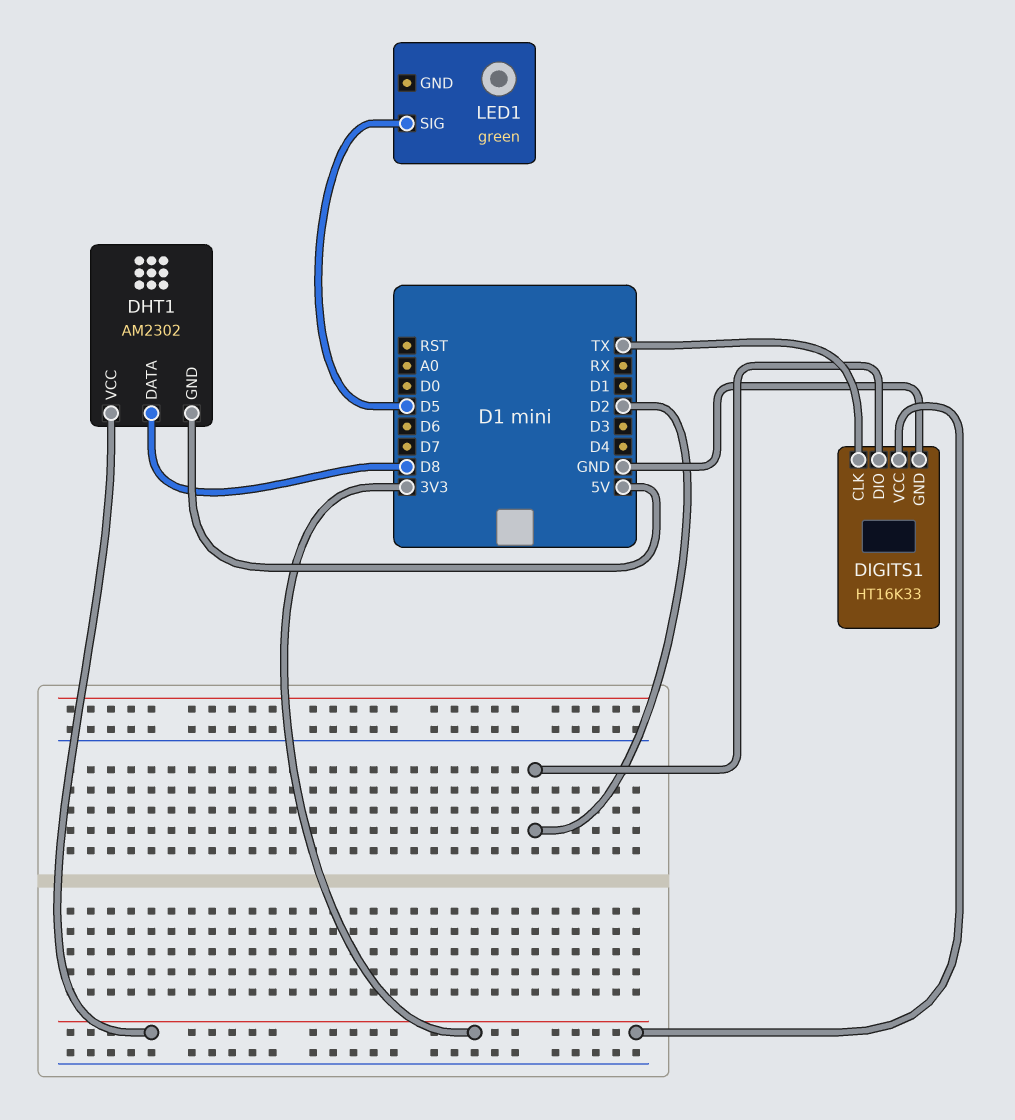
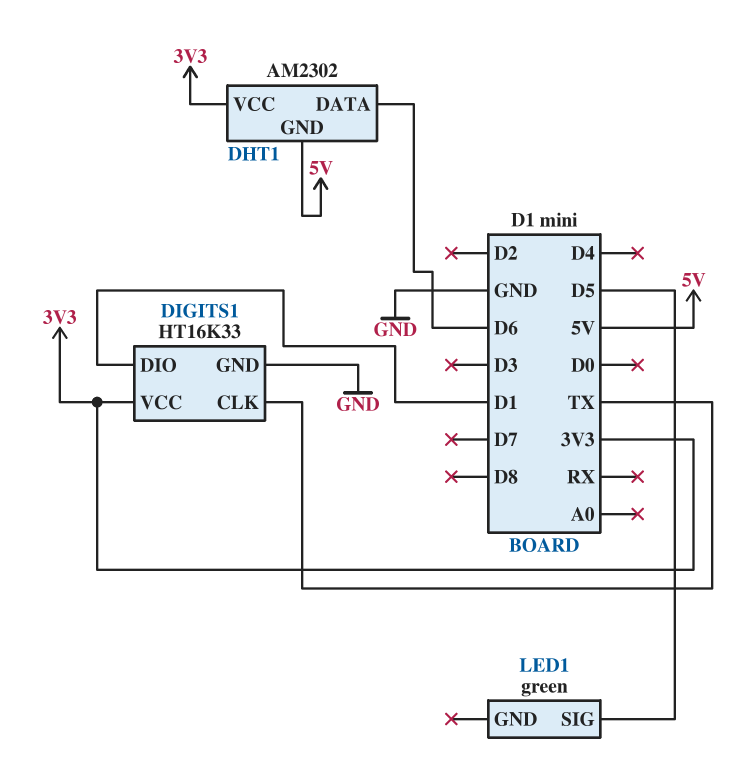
DHT1 pin DATA: D8 -> D6
DIGITS1 pin DIO: D2 -> D1

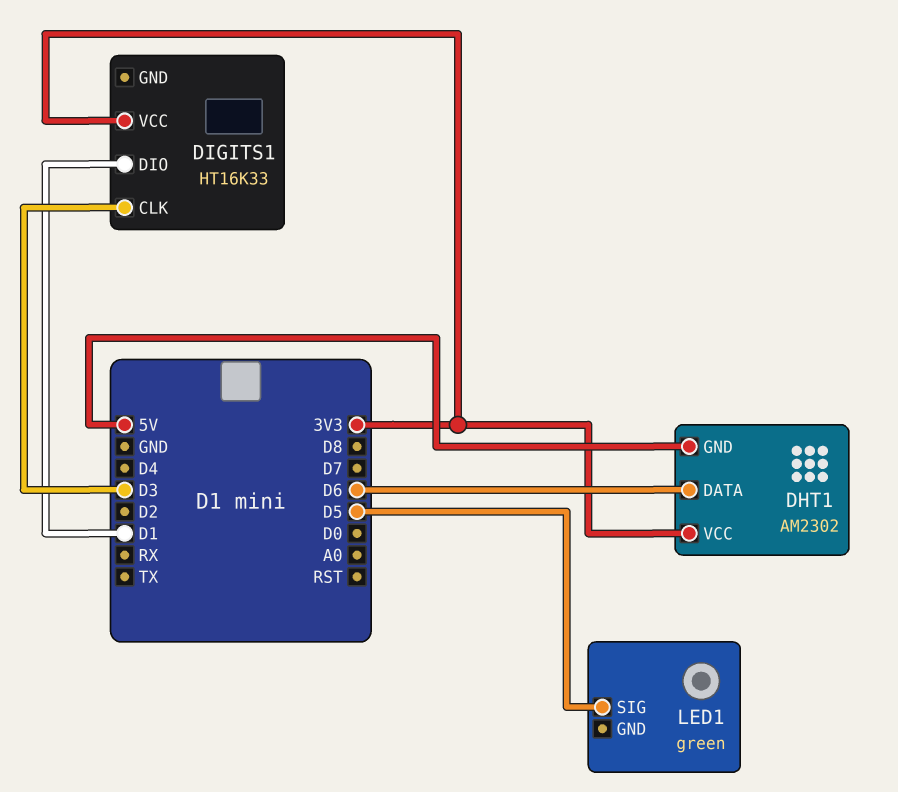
DIGITS1 pin CLK: TX -> D3
DIGITS1 pin GND: GND -> none

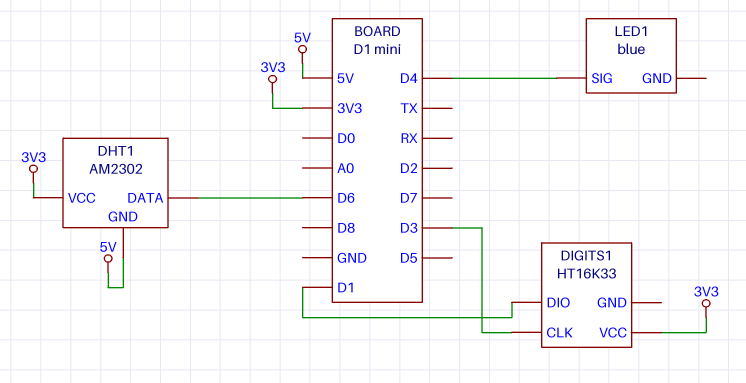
LED1: green -> blue
LED1 pin SIG: D5 -> D4

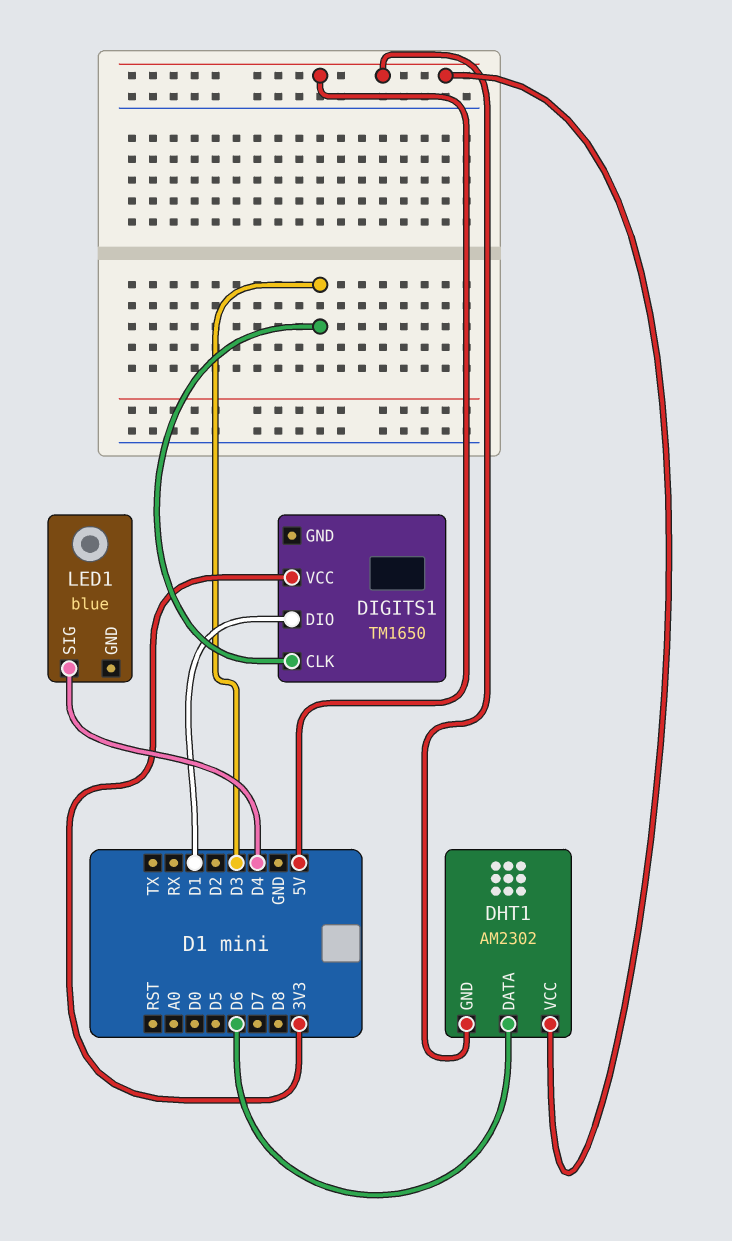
DHT1 pin VCC: 3V3 -> 5V
DIGITS1: HT16K33 -> TM1650

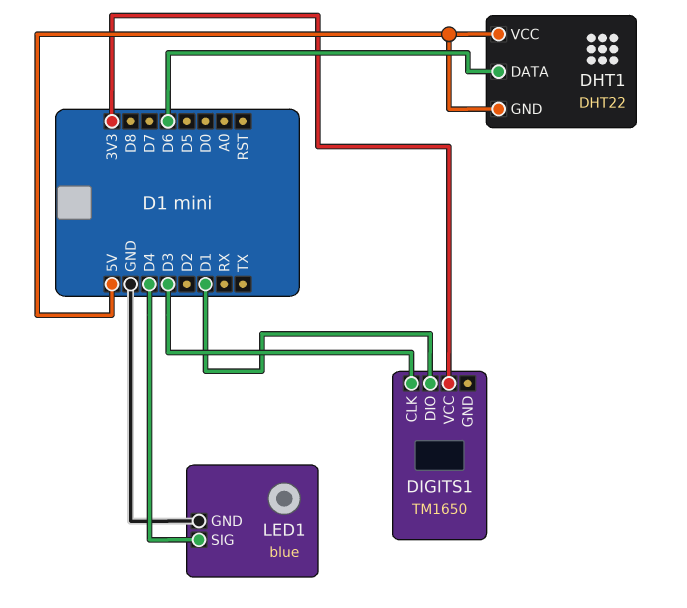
DHT1: AM2302 -> DHT22
LED1 pin GND: none -> GND

